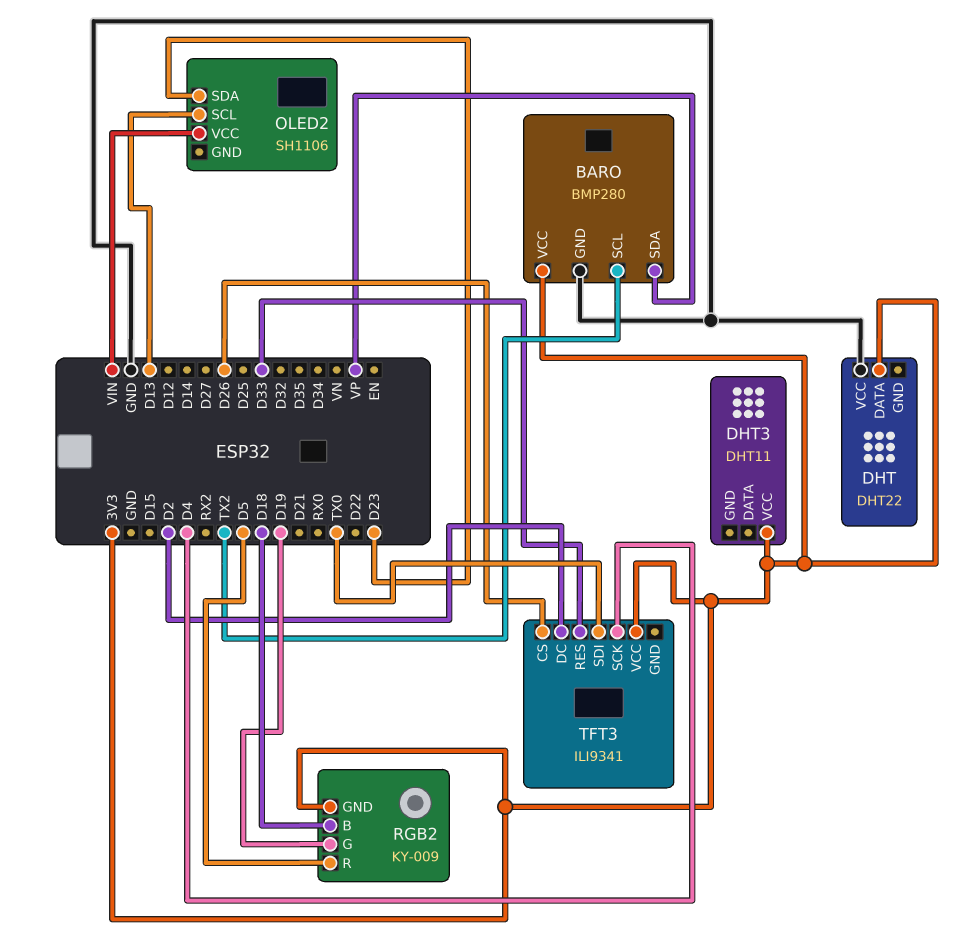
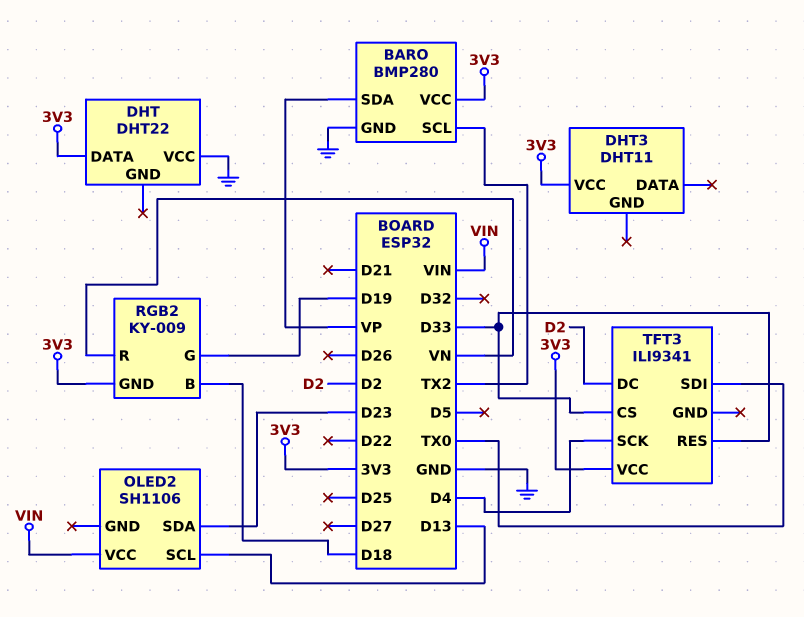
RGB2 pin R: D5 -> VN
TFT3 pin CS: D26 -> D33

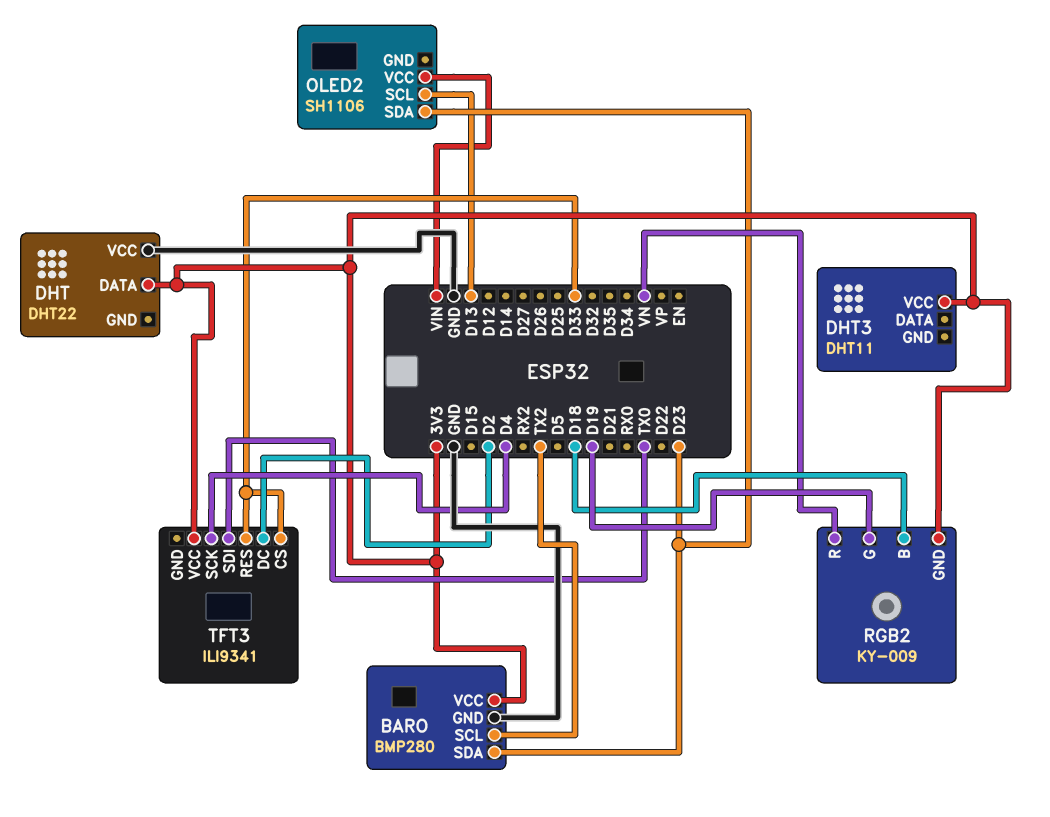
BARO pin SDA: VP -> D23

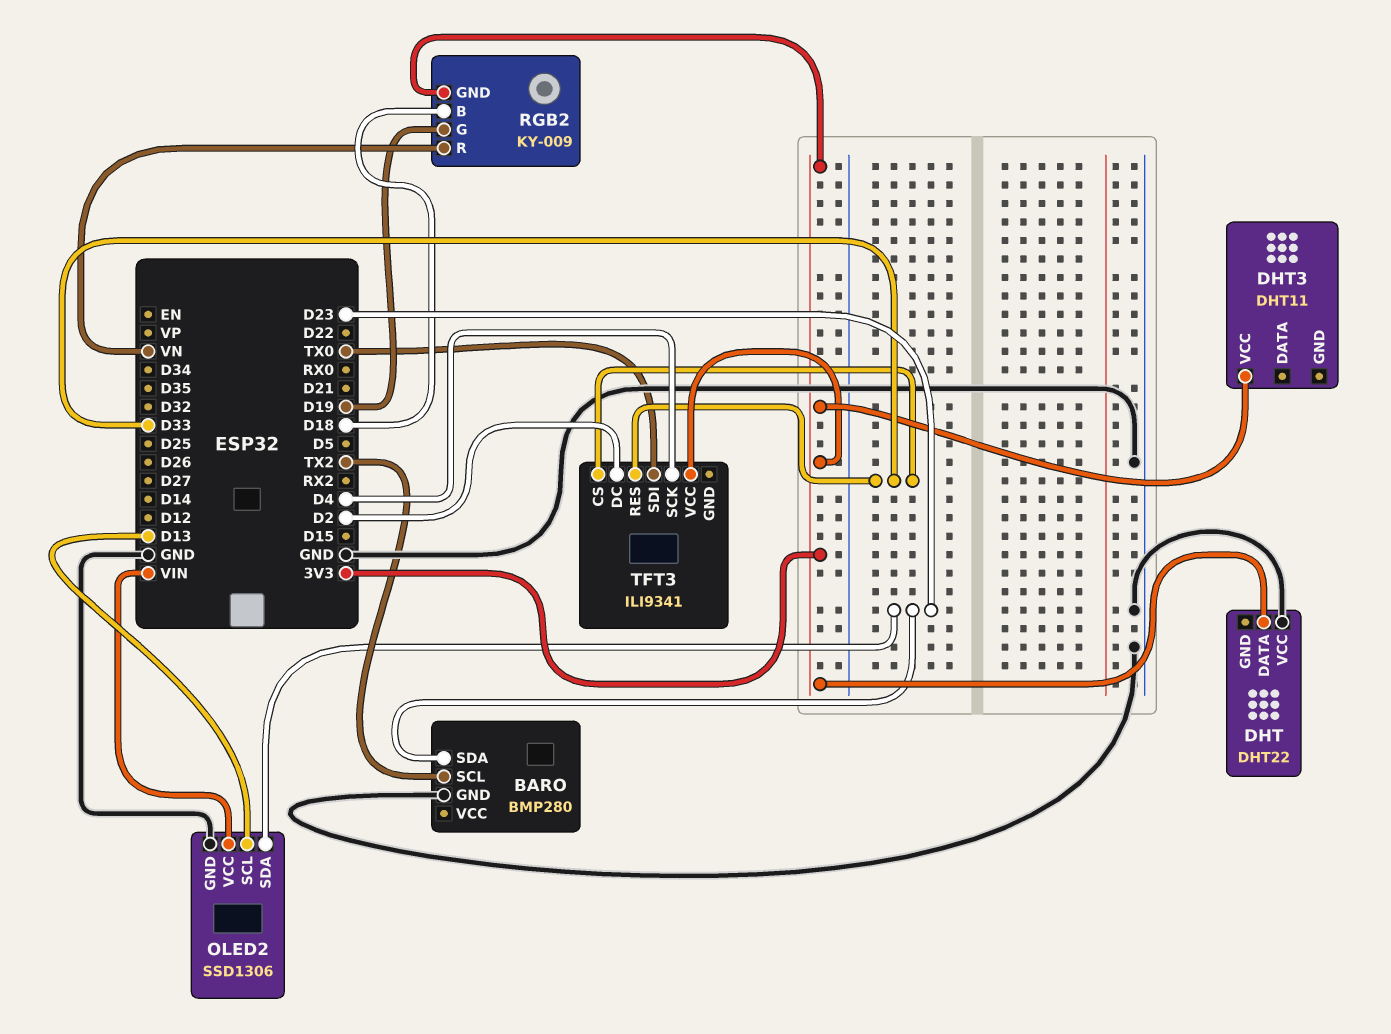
BARO pin VCC: 3V3 -> none
OLED2: SH1106 -> SSD1306
OLED2 pin GND: none -> GND

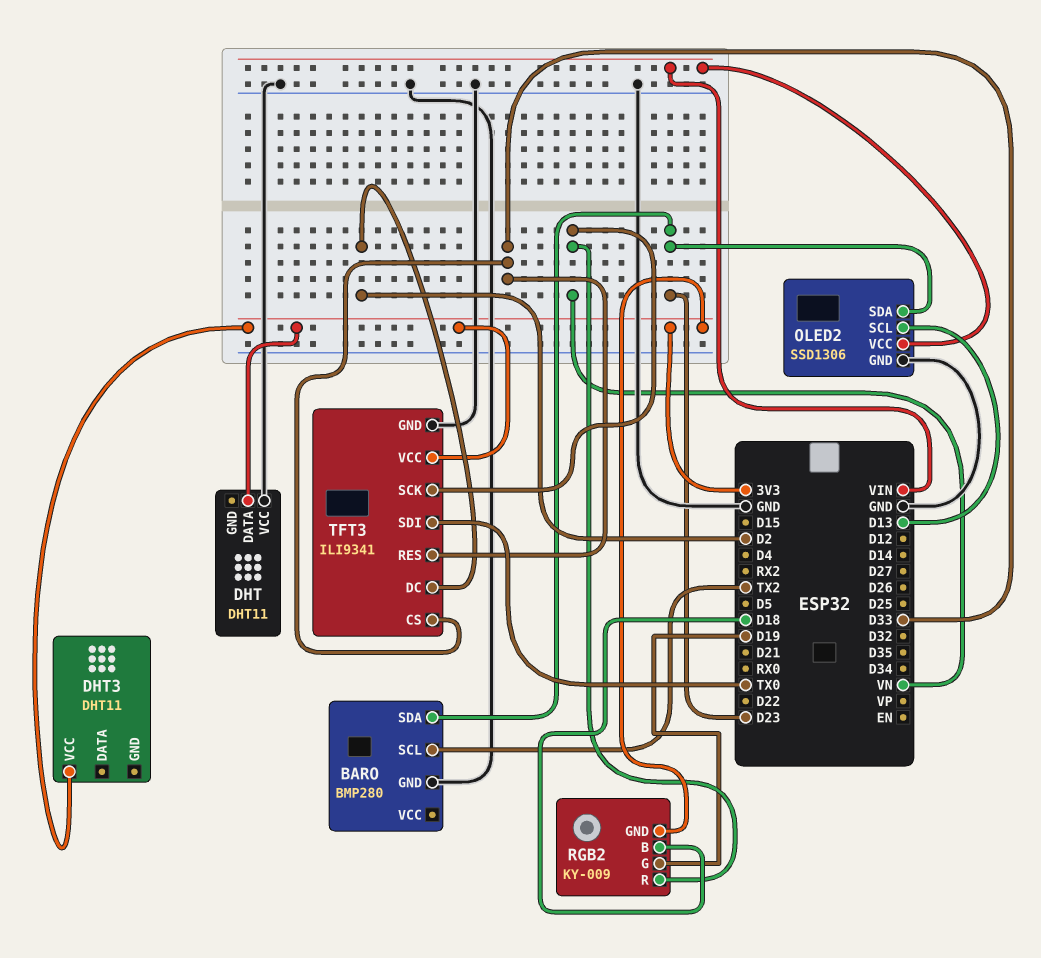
DHT: DHT22 -> DHT11
TFT3 pin GND: none -> GND
TFT3 pin SCK: D4 -> VN

